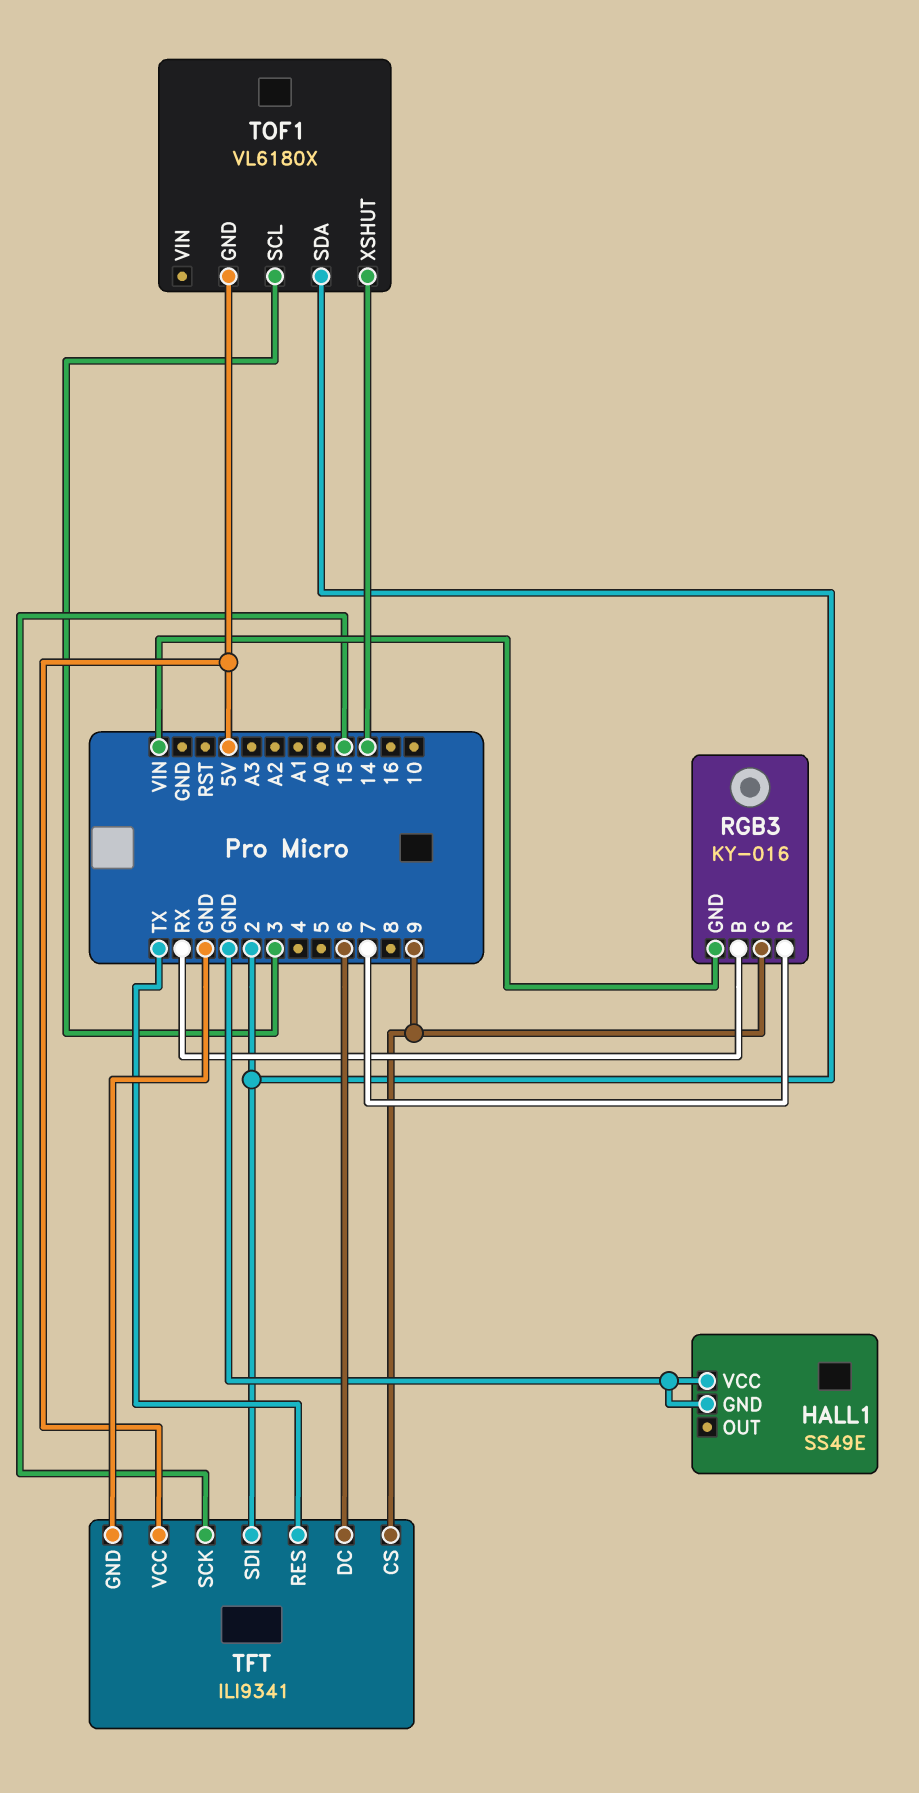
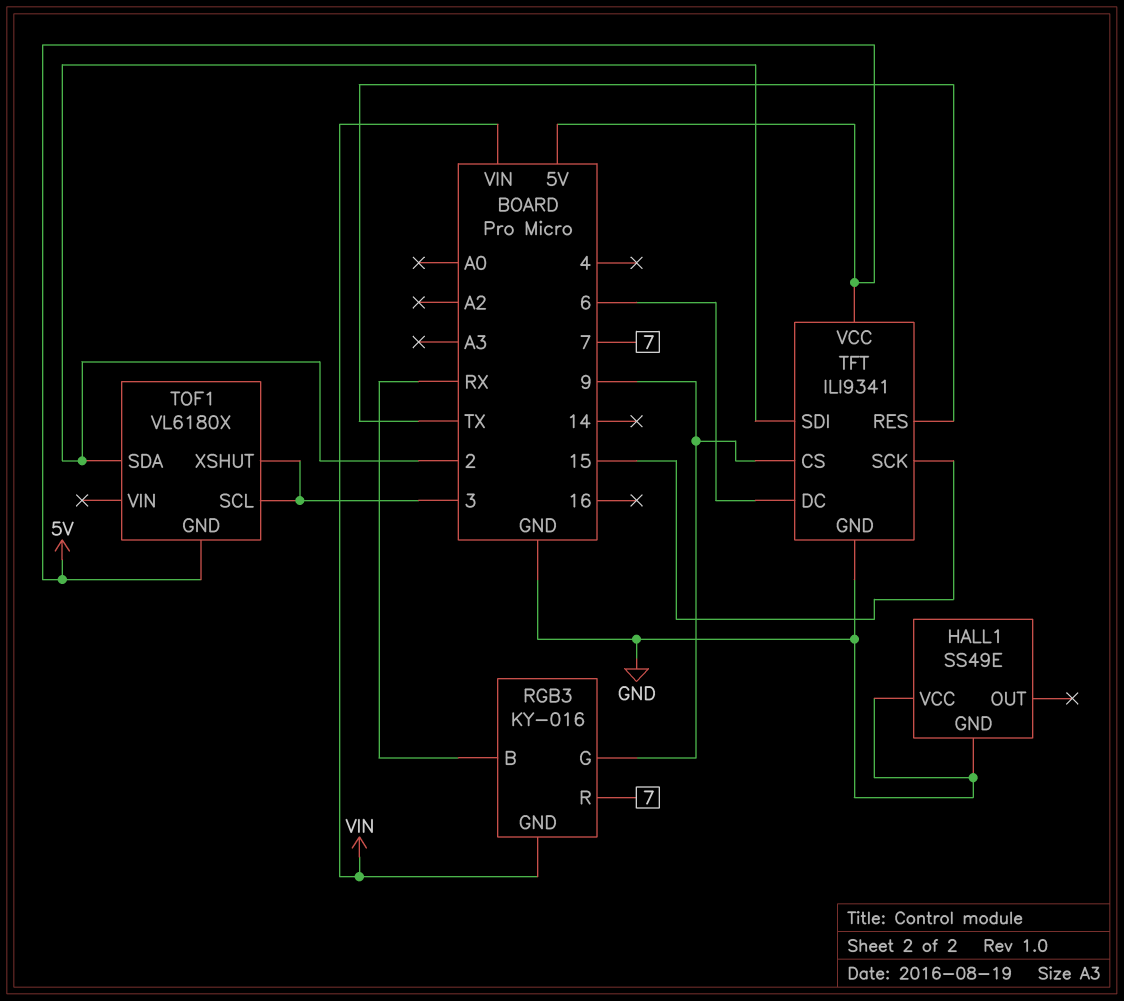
TOF1 pin XSHUT: 14 -> 3

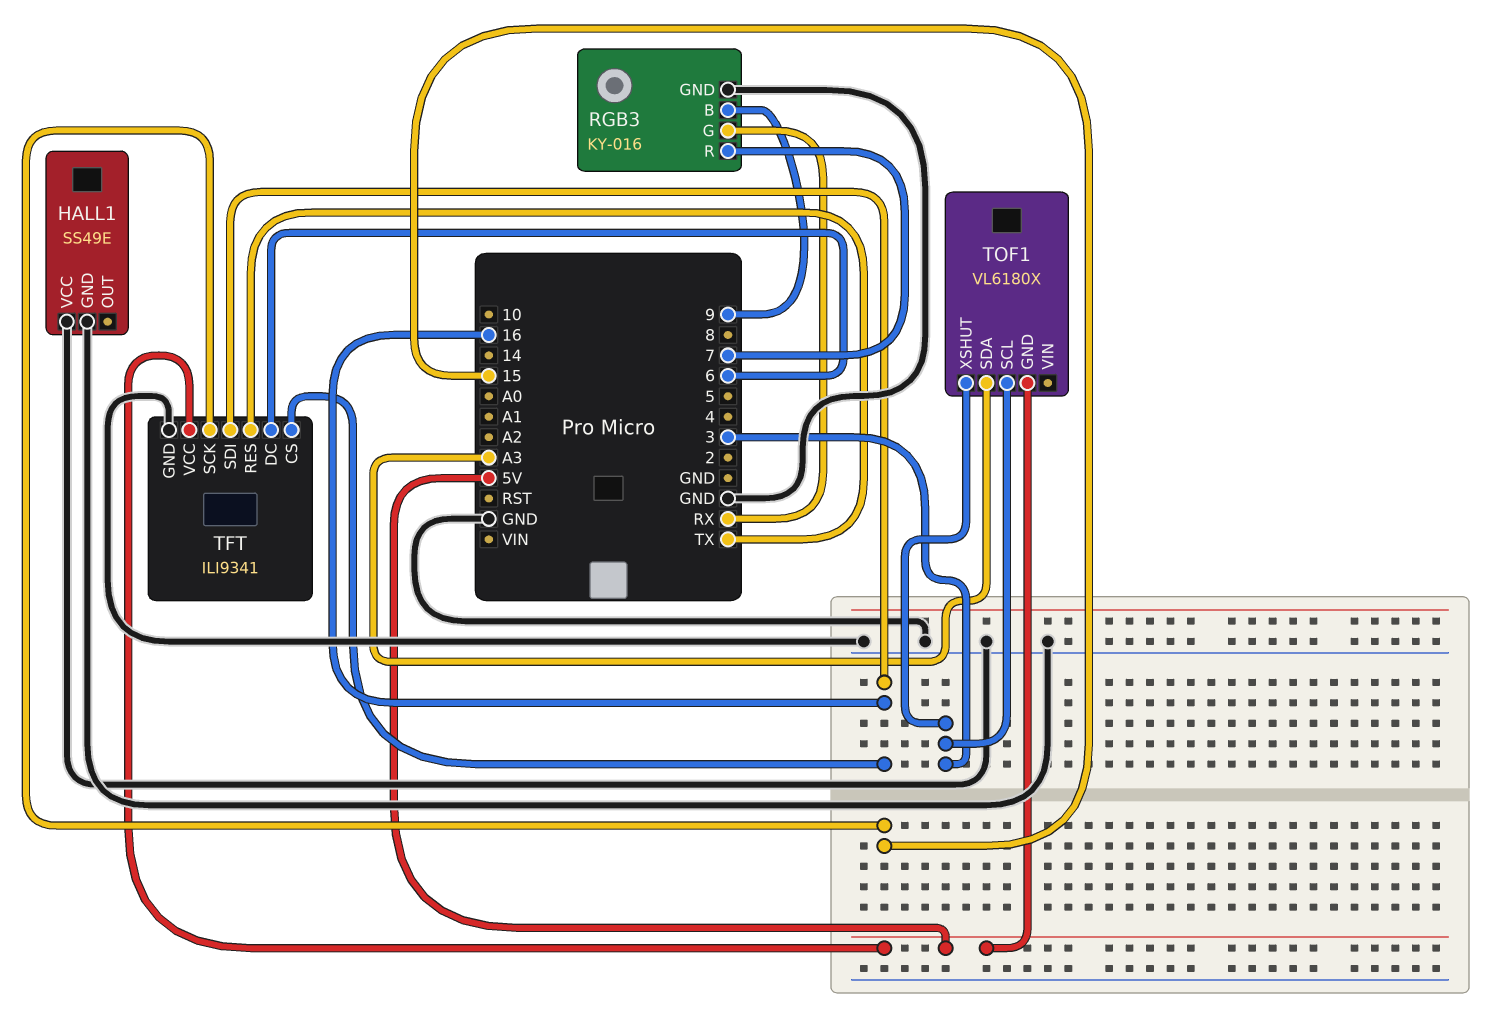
RGB3 pin B: RX -> 9
RGB3 pin G: 9 -> RX
RGB3 pin GND: VIN -> GND
TFT pin CS: 9 -> 16
TFT pin SDI: 2 -> 16
TOF1 pin SDA: 2 -> A3

